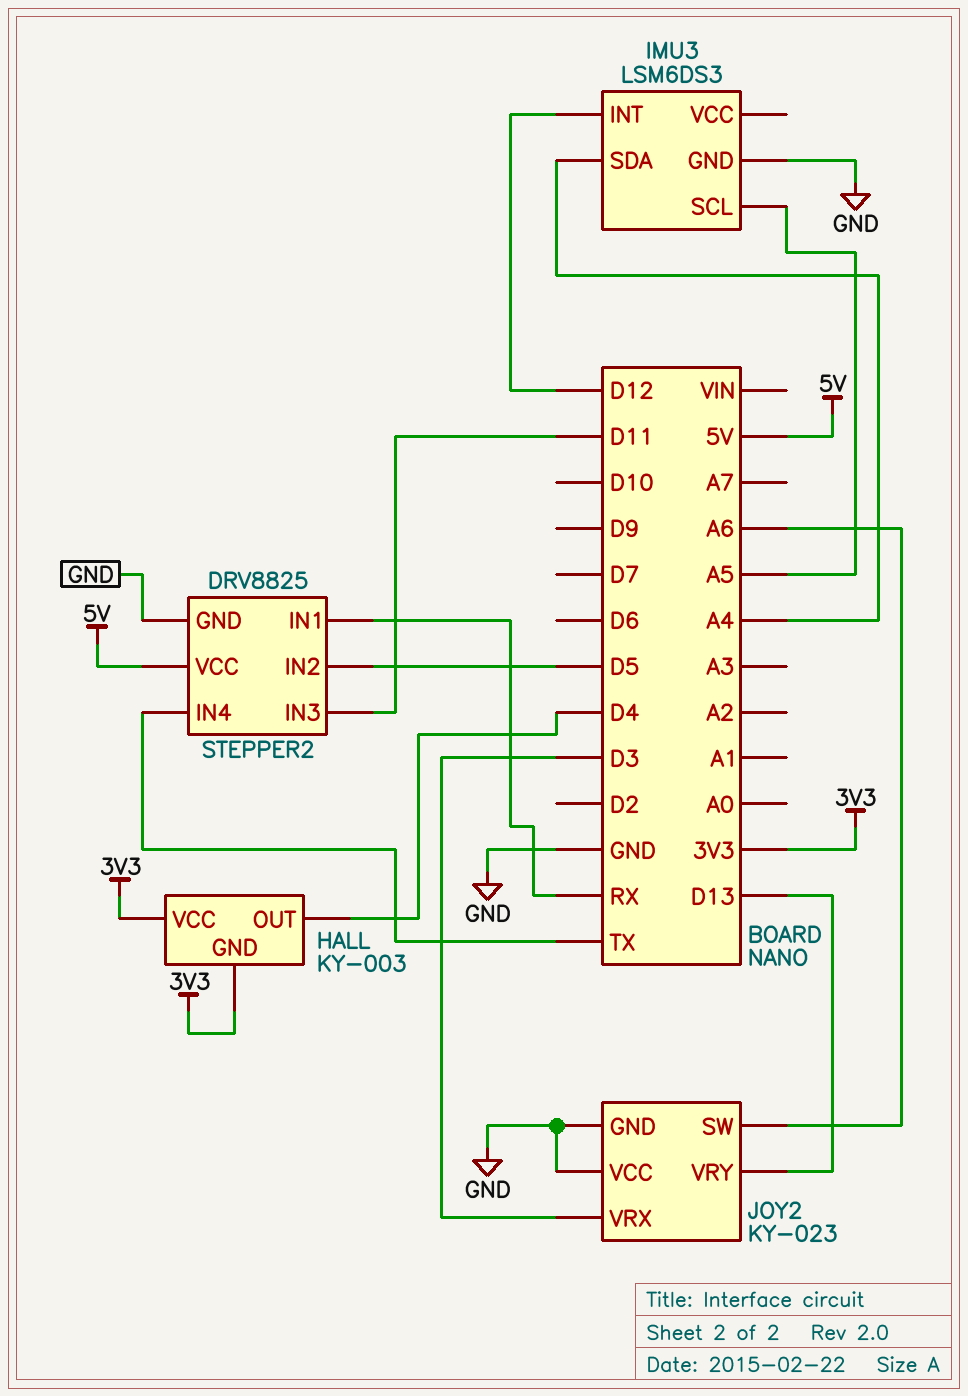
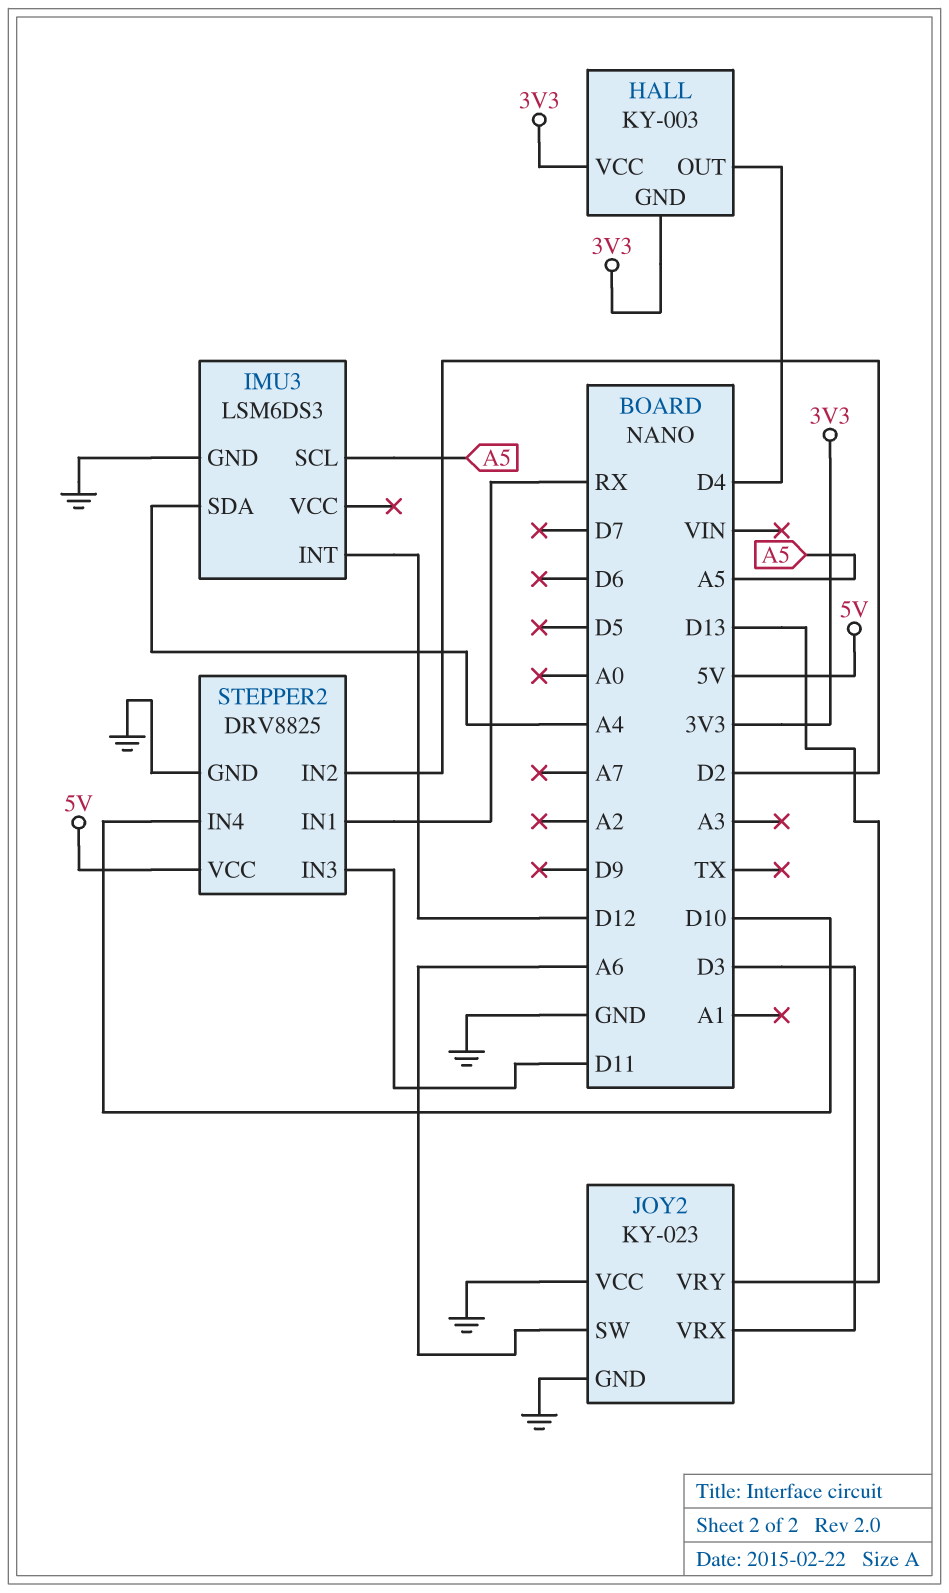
STEPPER2 pin IN2: D5 -> D2
STEPPER2 pin IN4: TX -> D10

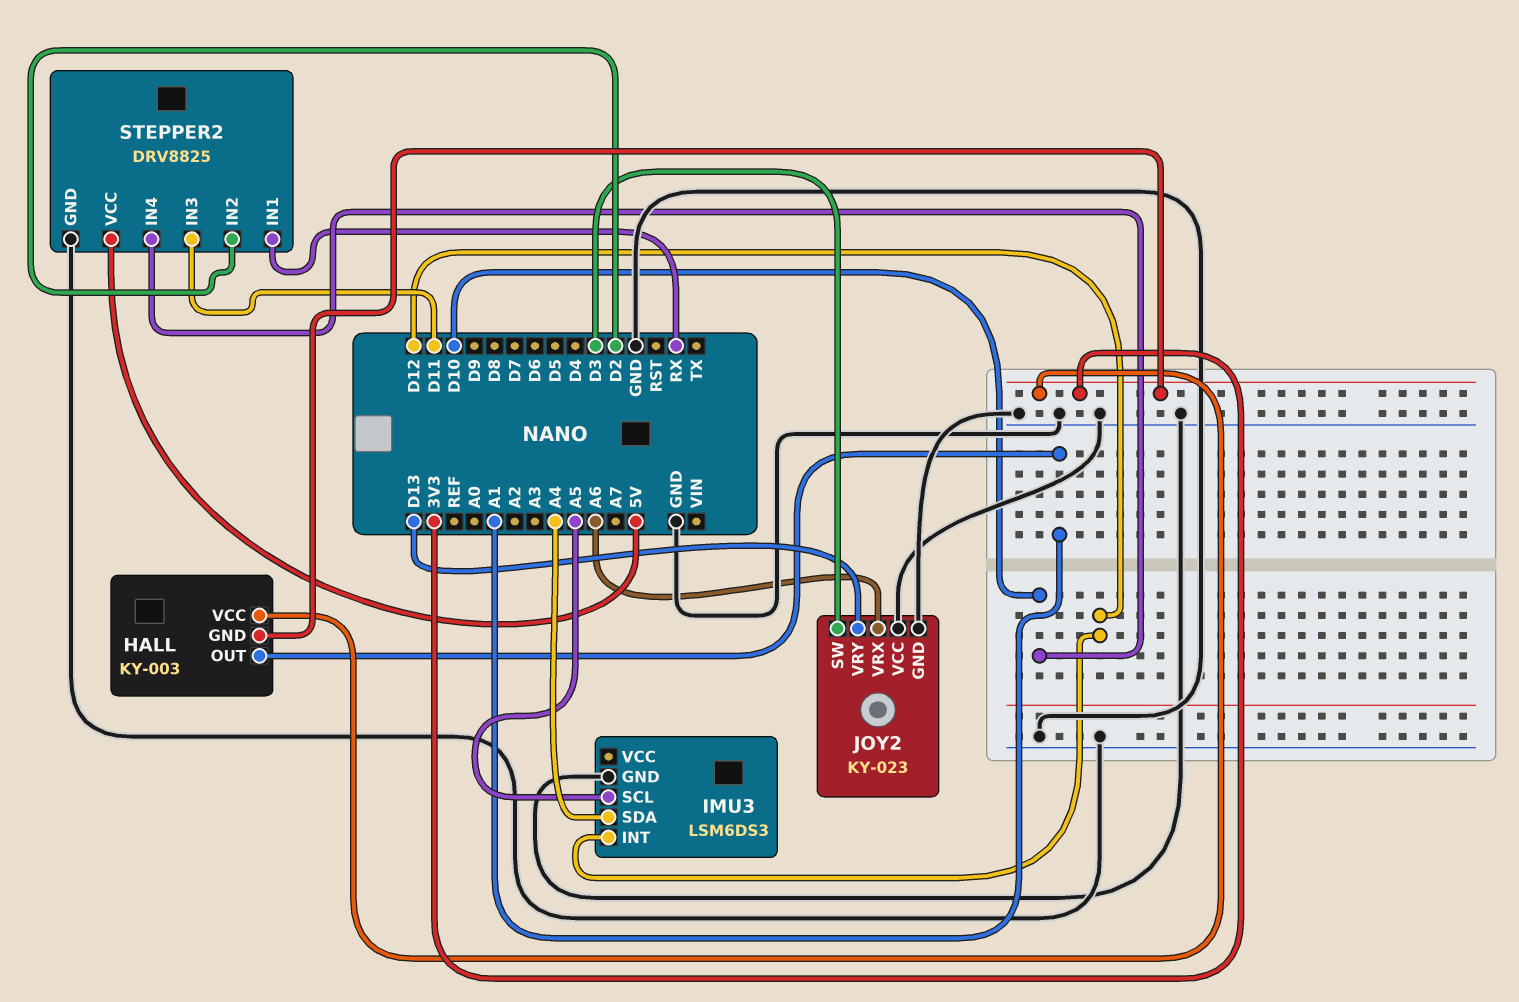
HALL pin OUT: D4 -> A1
JOY2 pin SW: A6 -> D3
JOY2 pin VRX: D3 -> A6

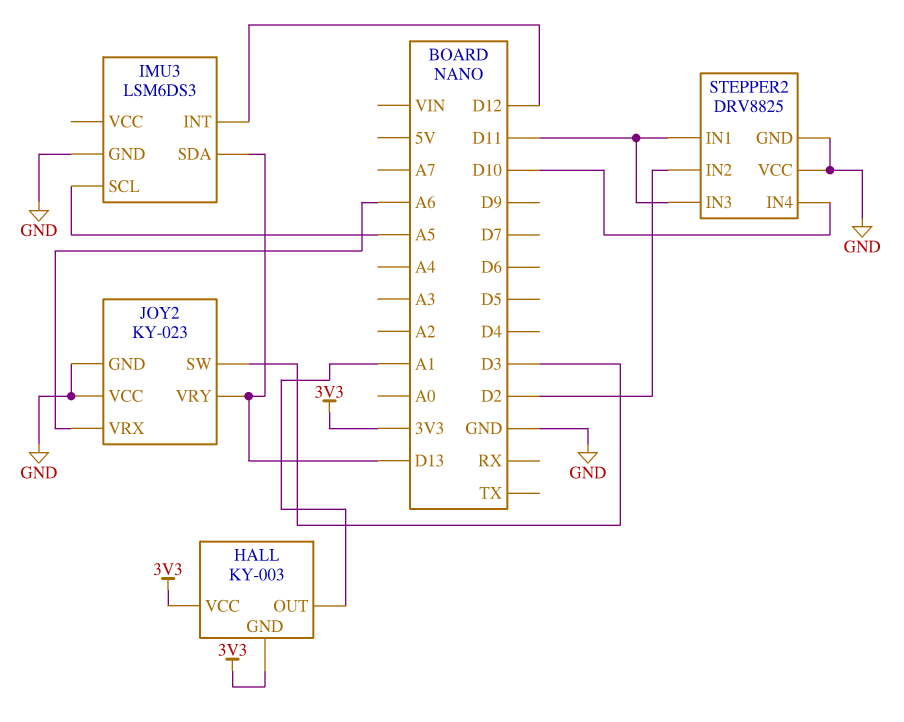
IMU3 pin SDA: A4 -> D13
STEPPER2 pin IN1: RX -> D11
STEPPER2 pin VCC: 5V -> GND

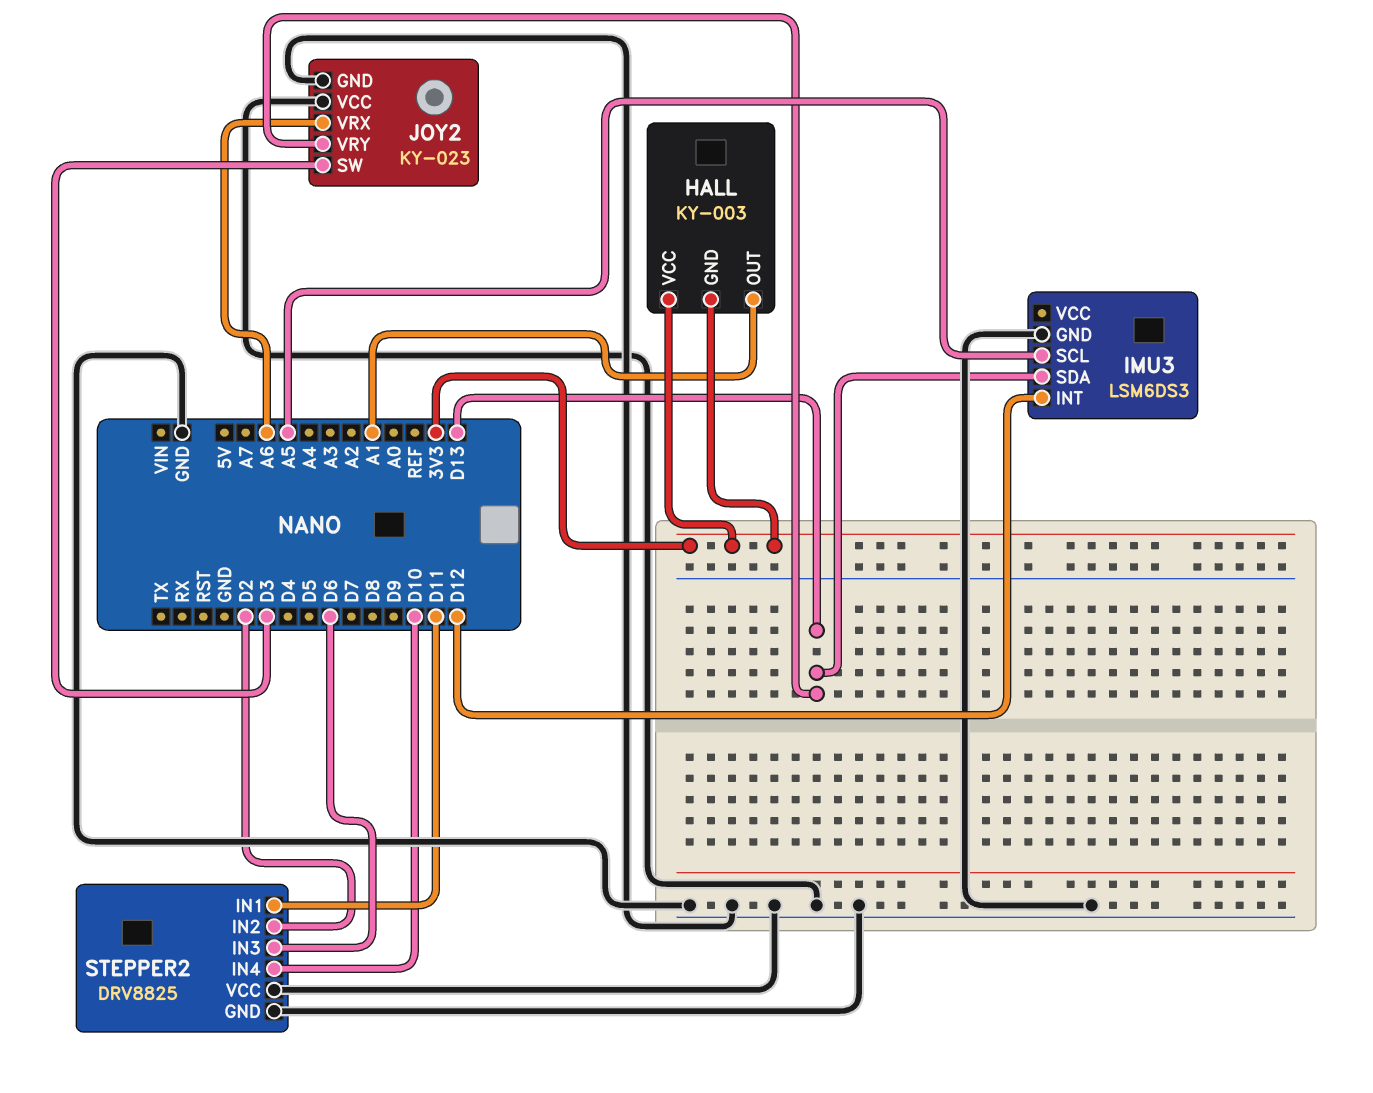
STEPPER2 pin IN3: D11 -> D6

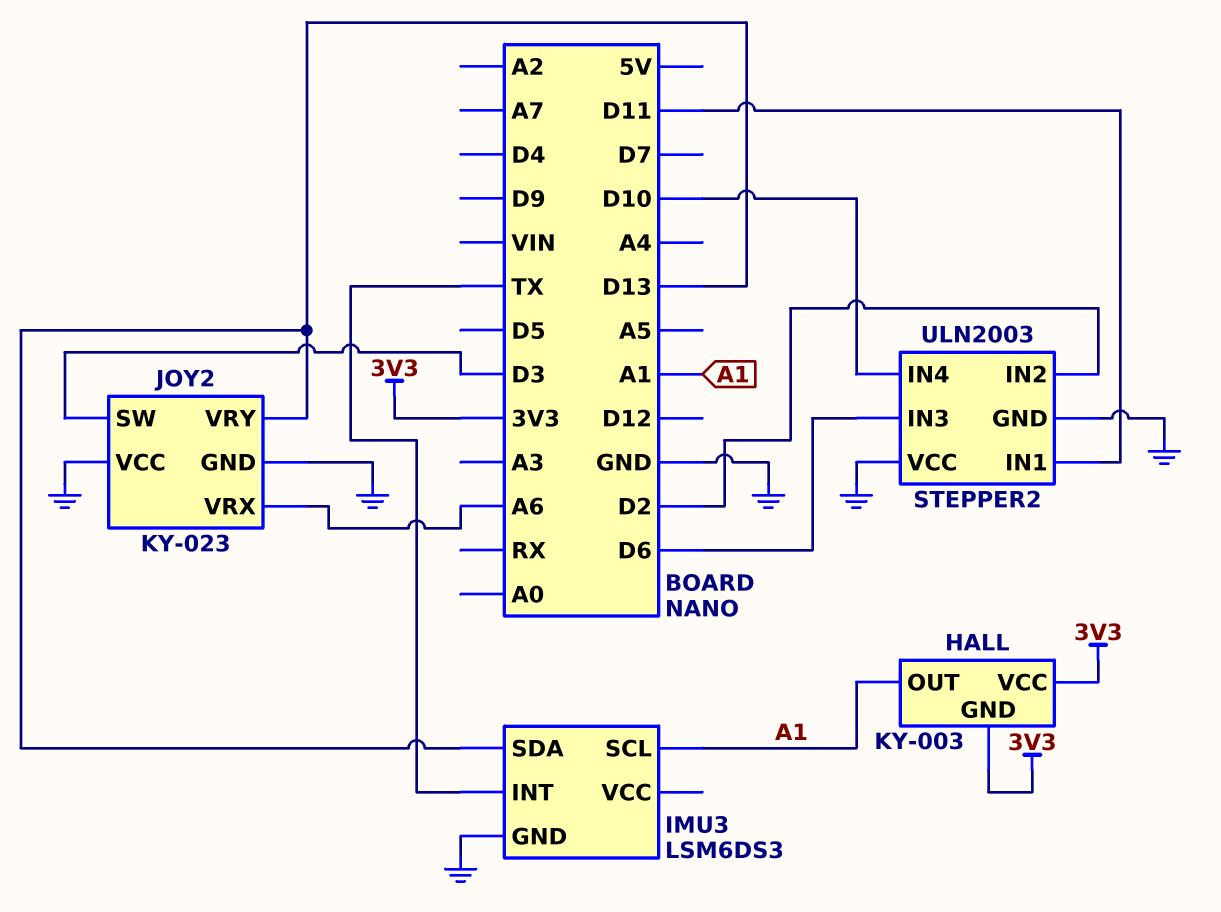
IMU3 pin INT: D12 -> TX
IMU3 pin SCL: A5 -> A1
STEPPER2: DRV8825 -> ULN2003

